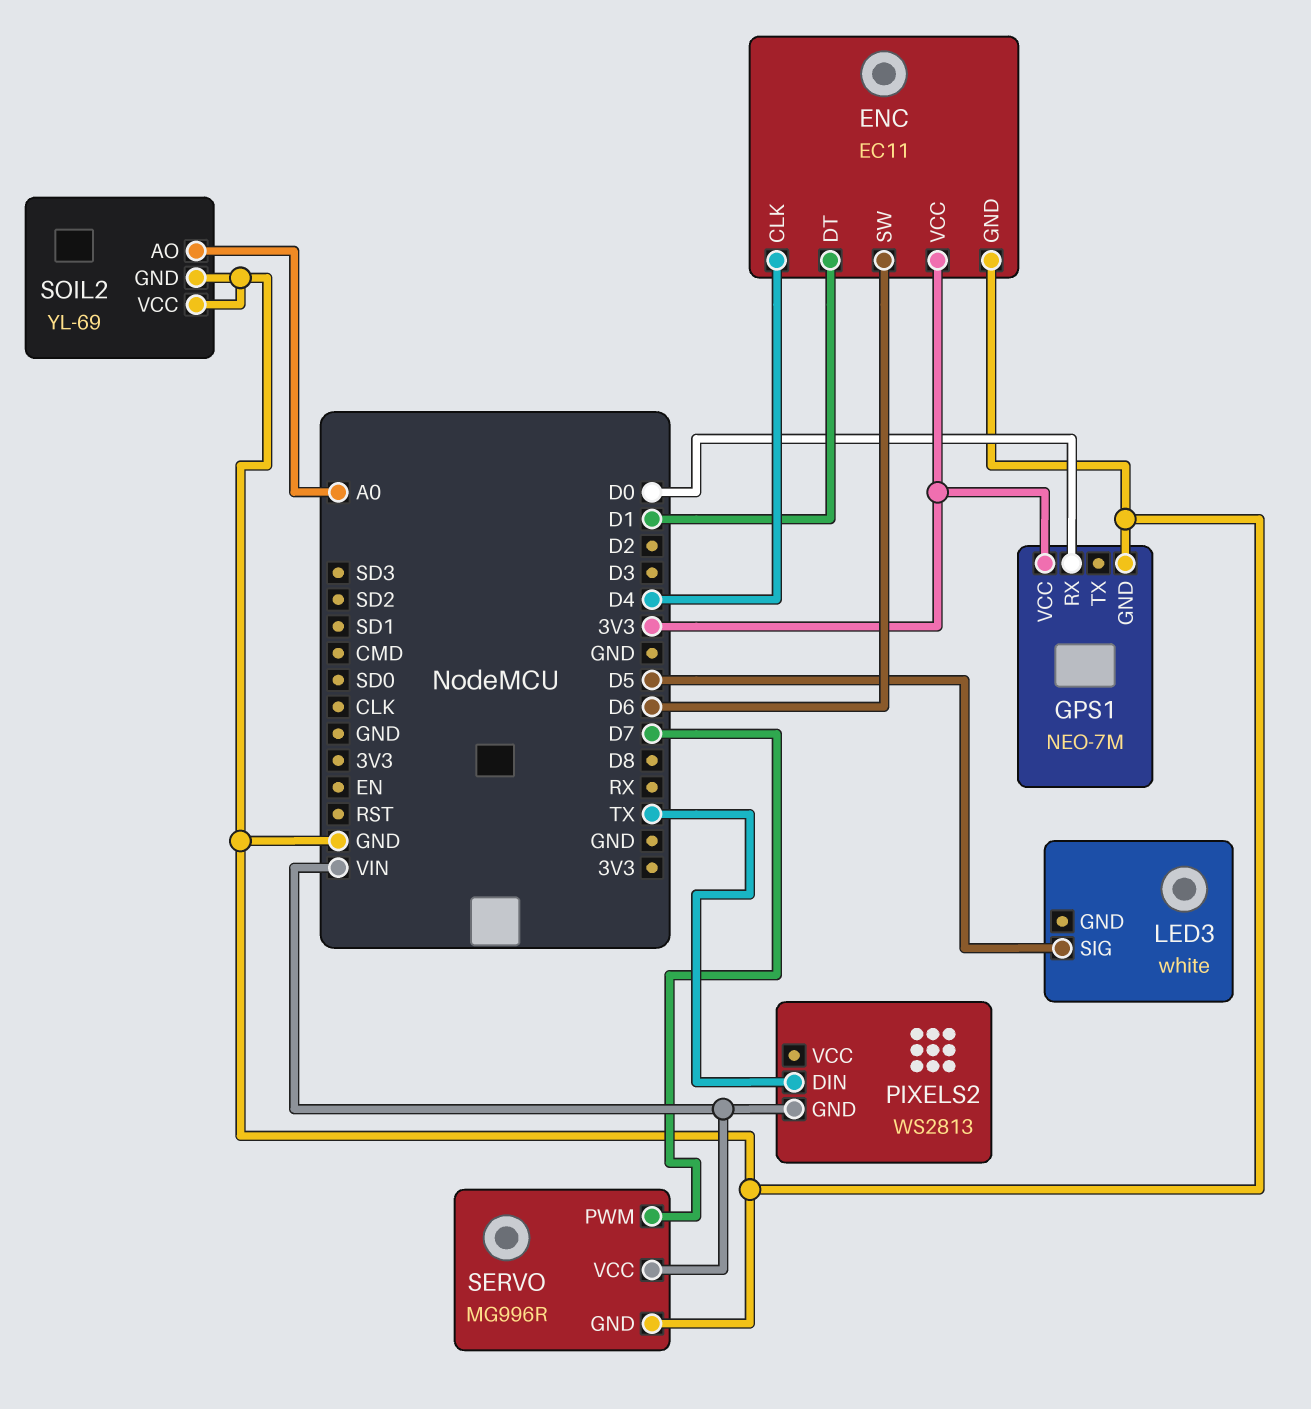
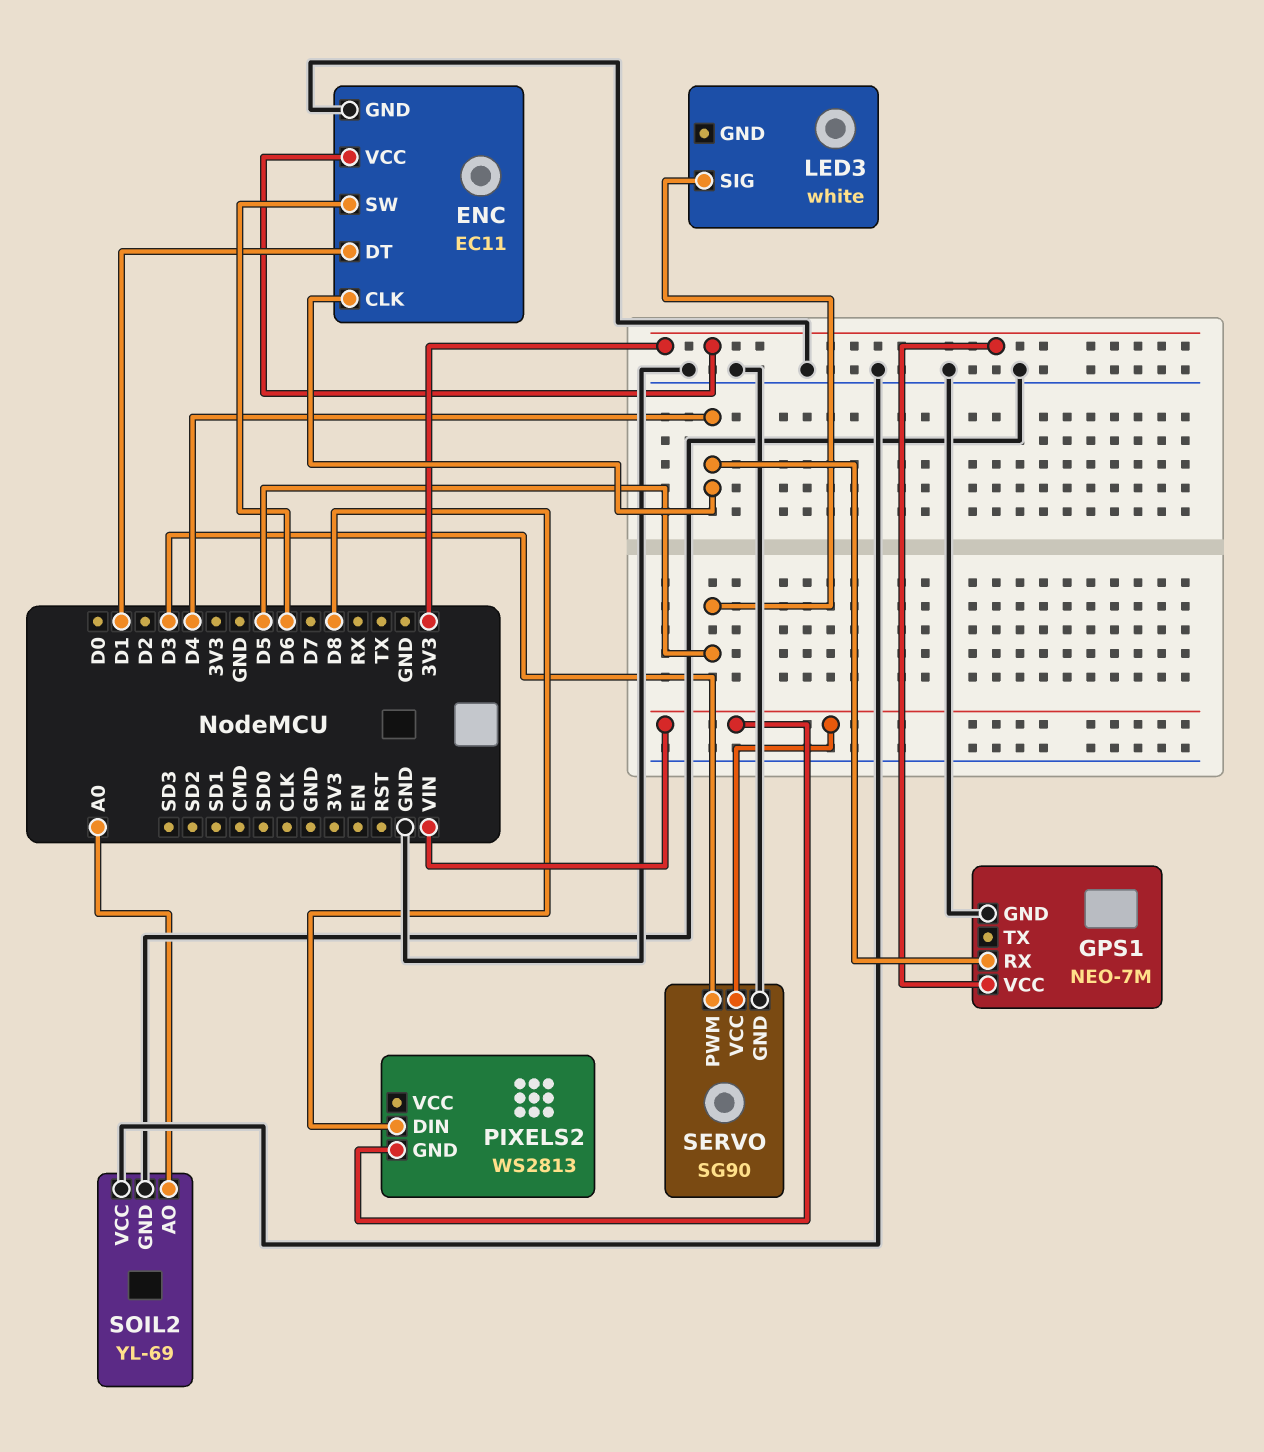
GPS1 pin RX: D0 -> D4
PIXELS2 pin DIN: TX -> D8
SERVO: MG996R -> SG90
SERVO pin PWM: D7 -> D3

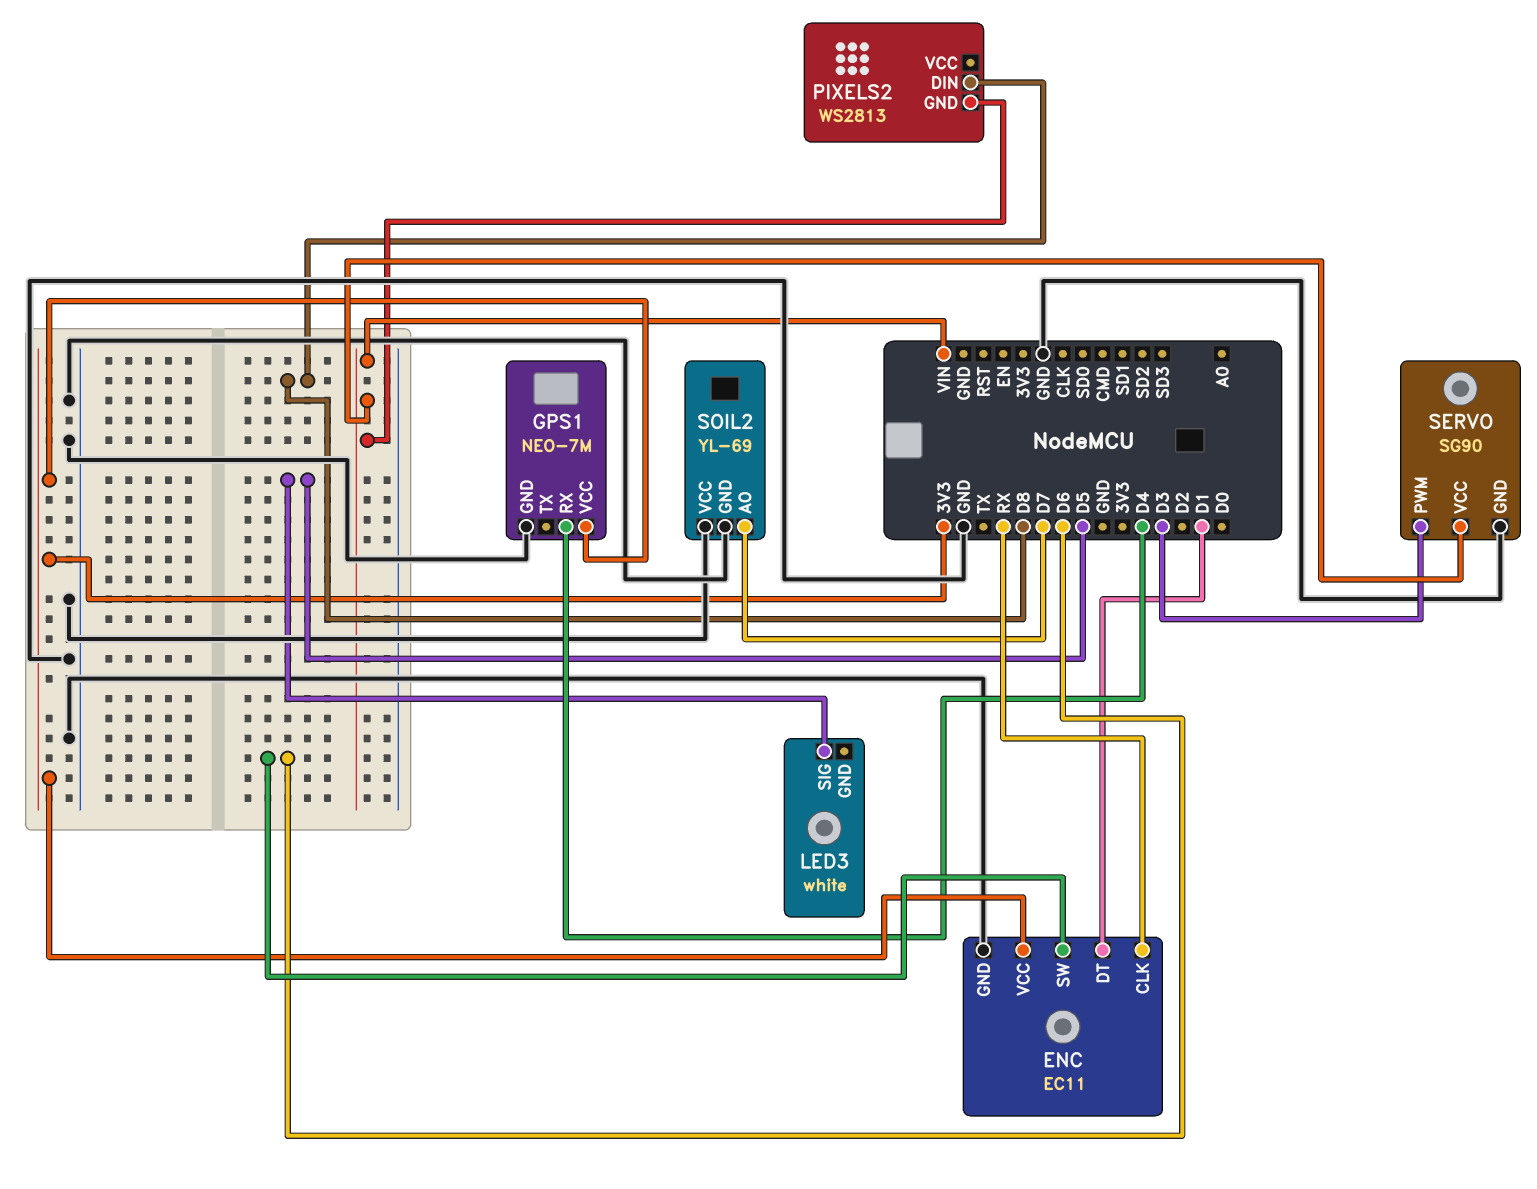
ENC pin CLK: D4 -> RX
SOIL2 pin AO: A0 -> D7

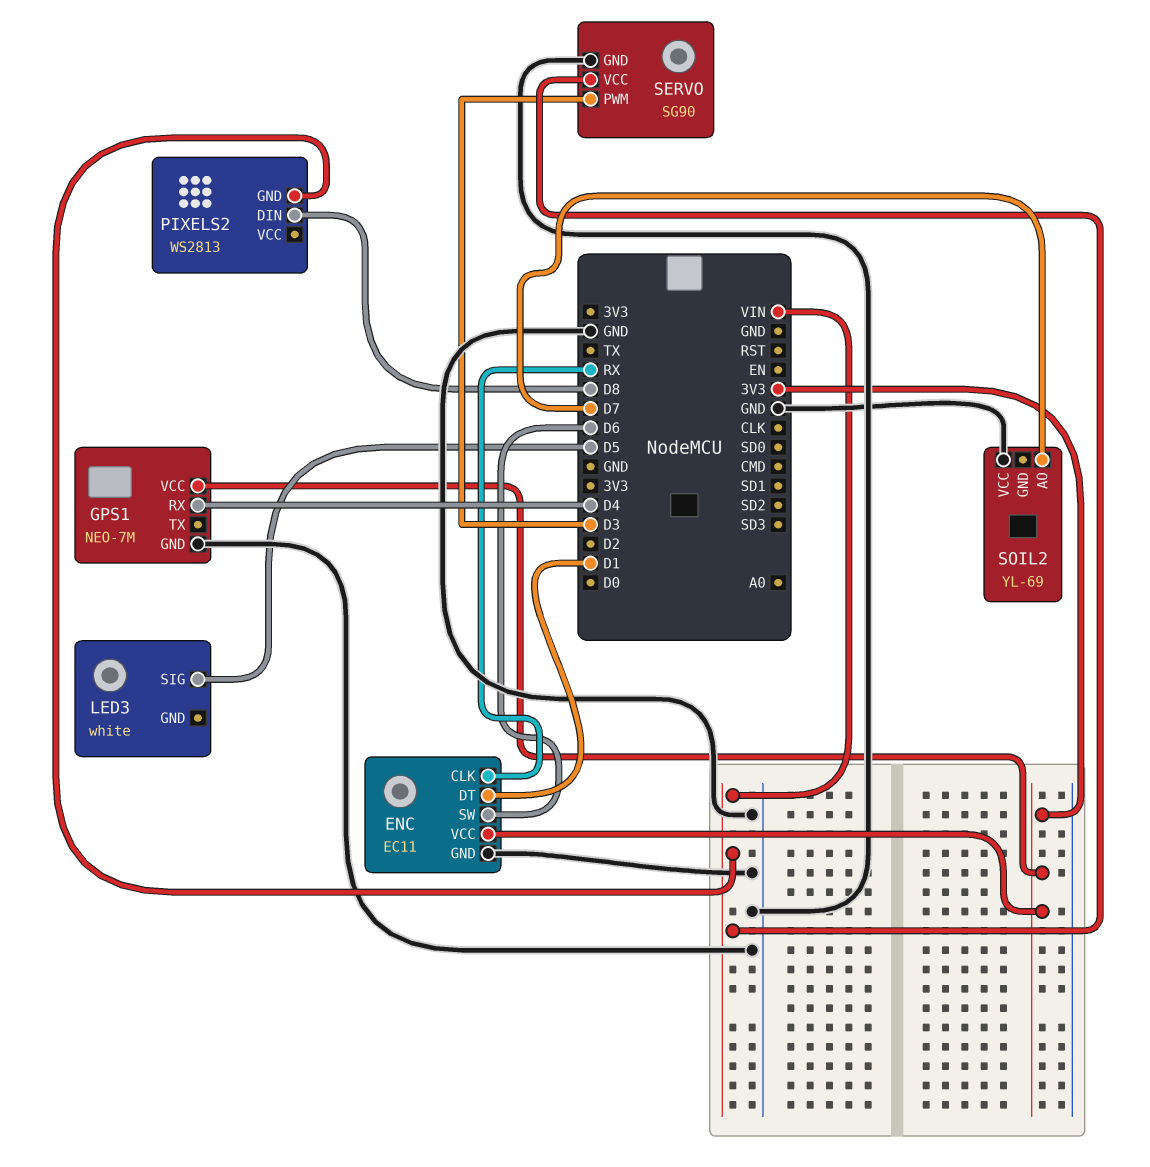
SOIL2 pin GND: GND -> none

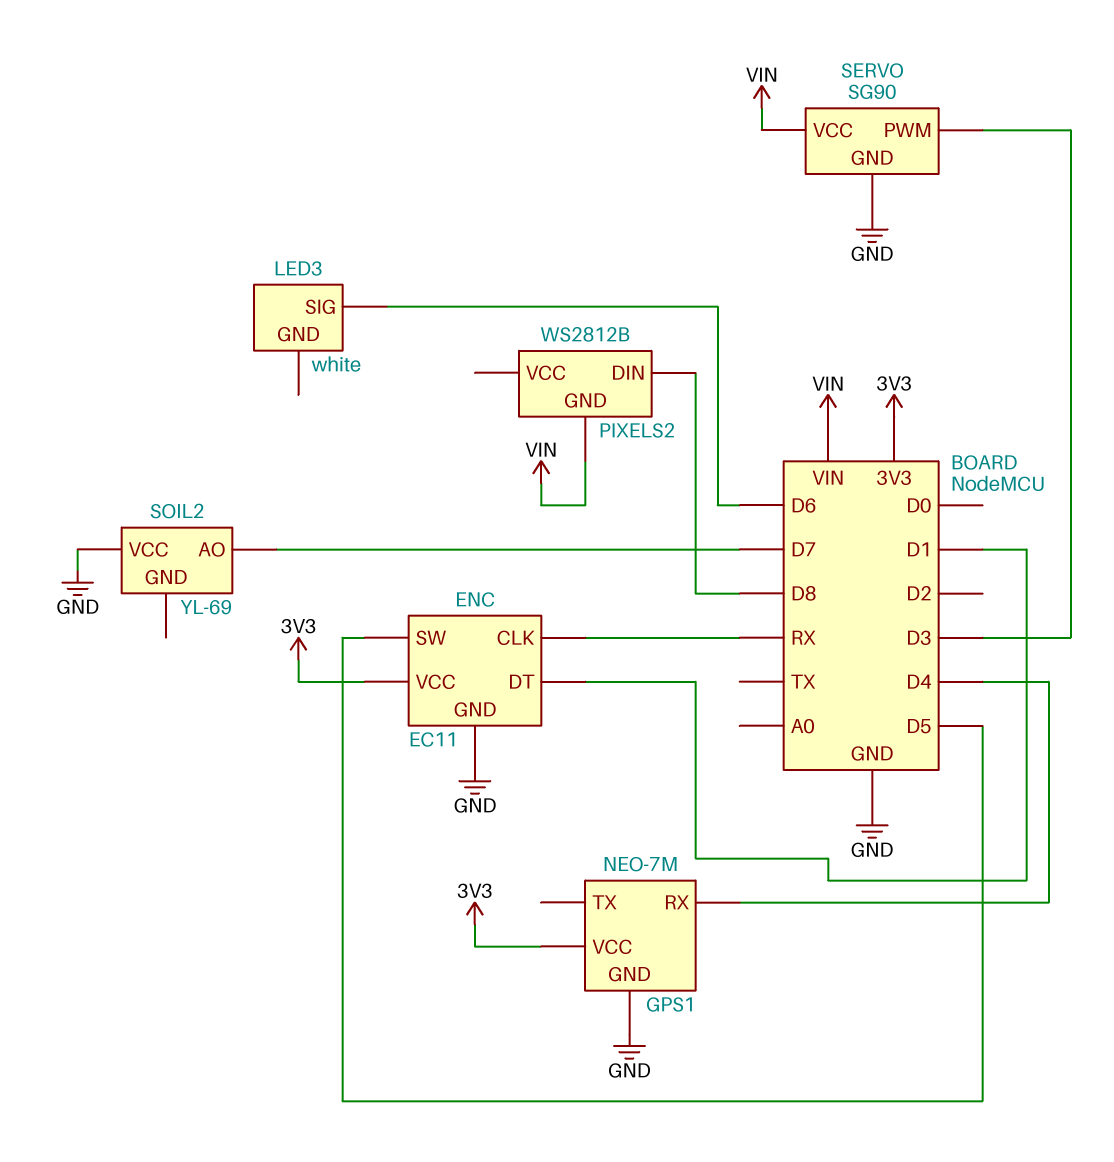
ENC pin SW: D6 -> D5
LED3 pin SIG: D5 -> D6
PIXELS2: WS2813 -> WS2812B

